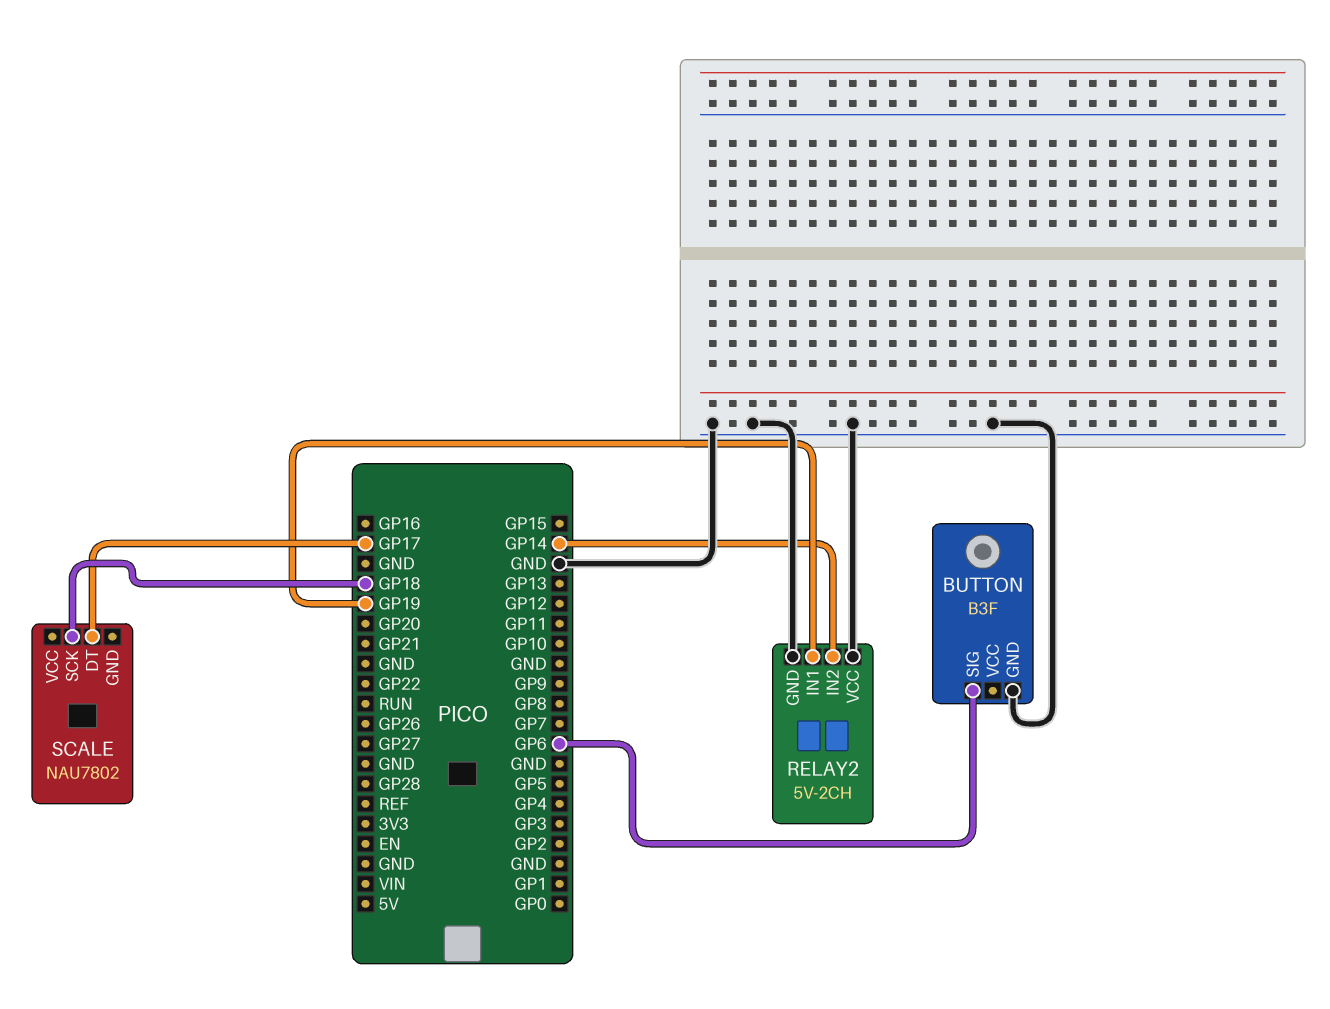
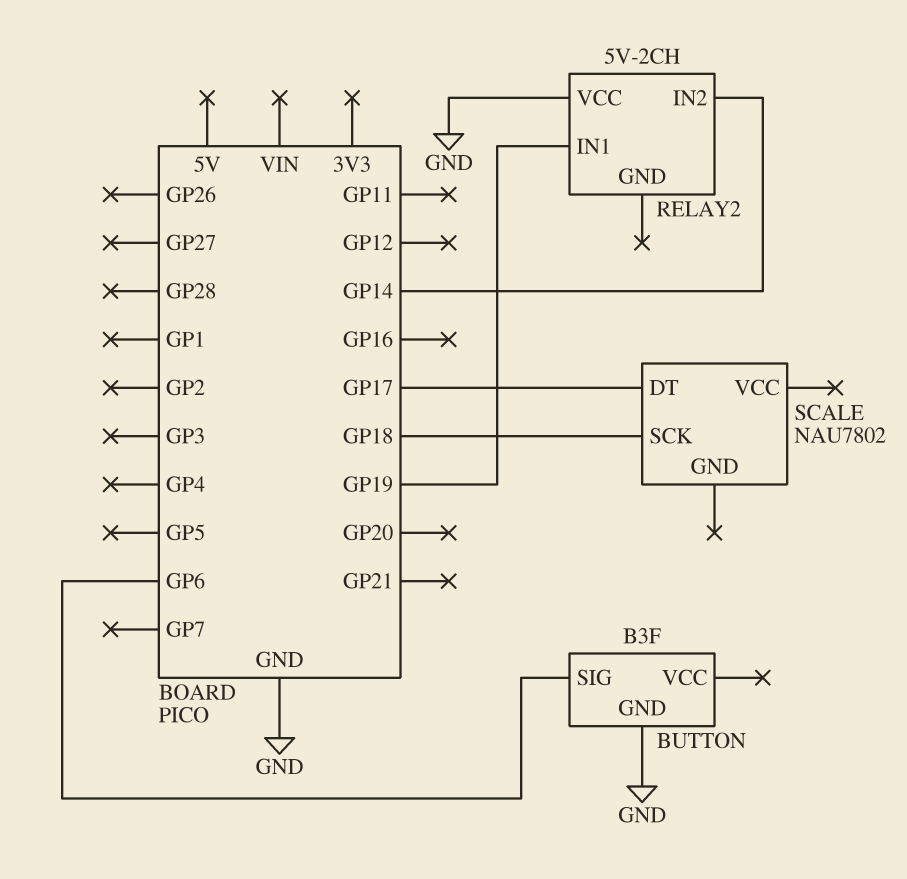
RELAY2 pin GND: GND -> none

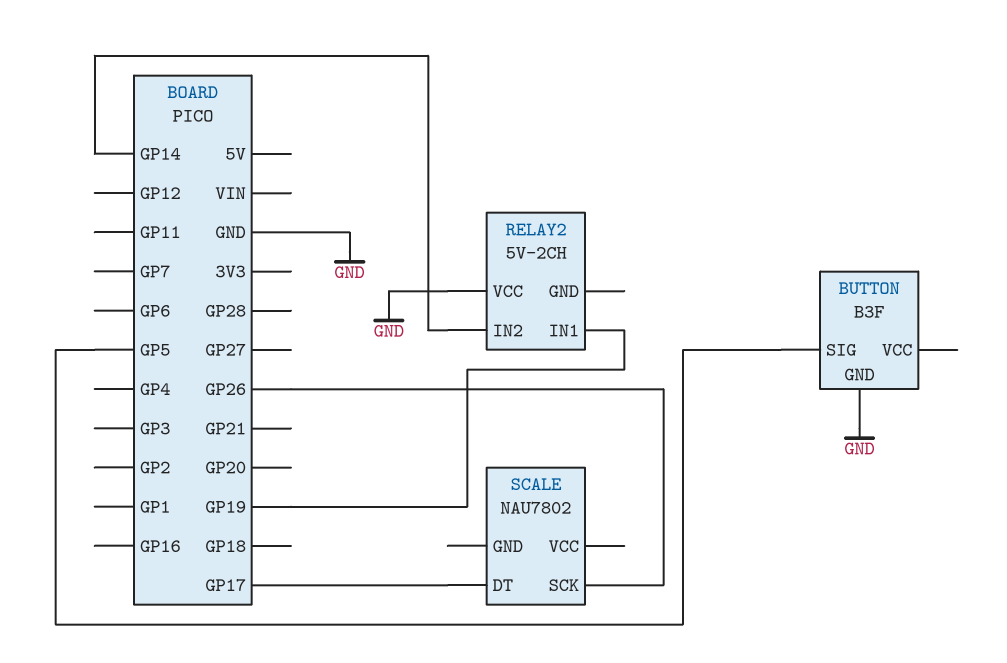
BUTTON pin SIG: GP6 -> GP5
SCALE pin SCK: GP18 -> GP26

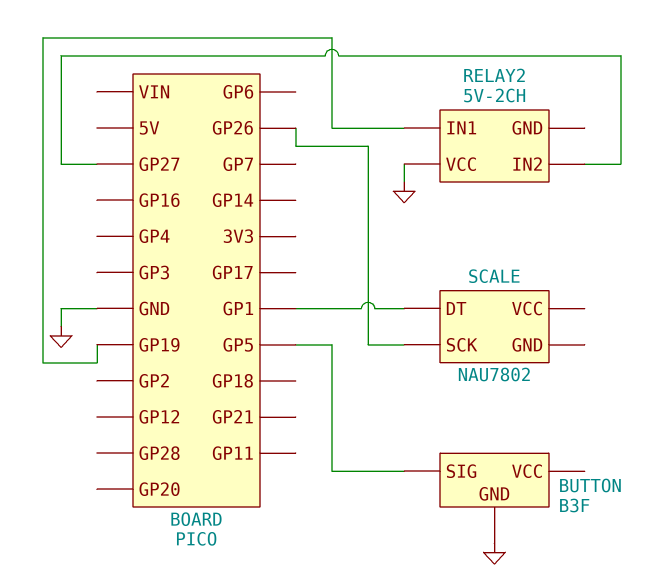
RELAY2 pin IN2: GP14 -> GP27
SCALE pin DT: GP17 -> GP1

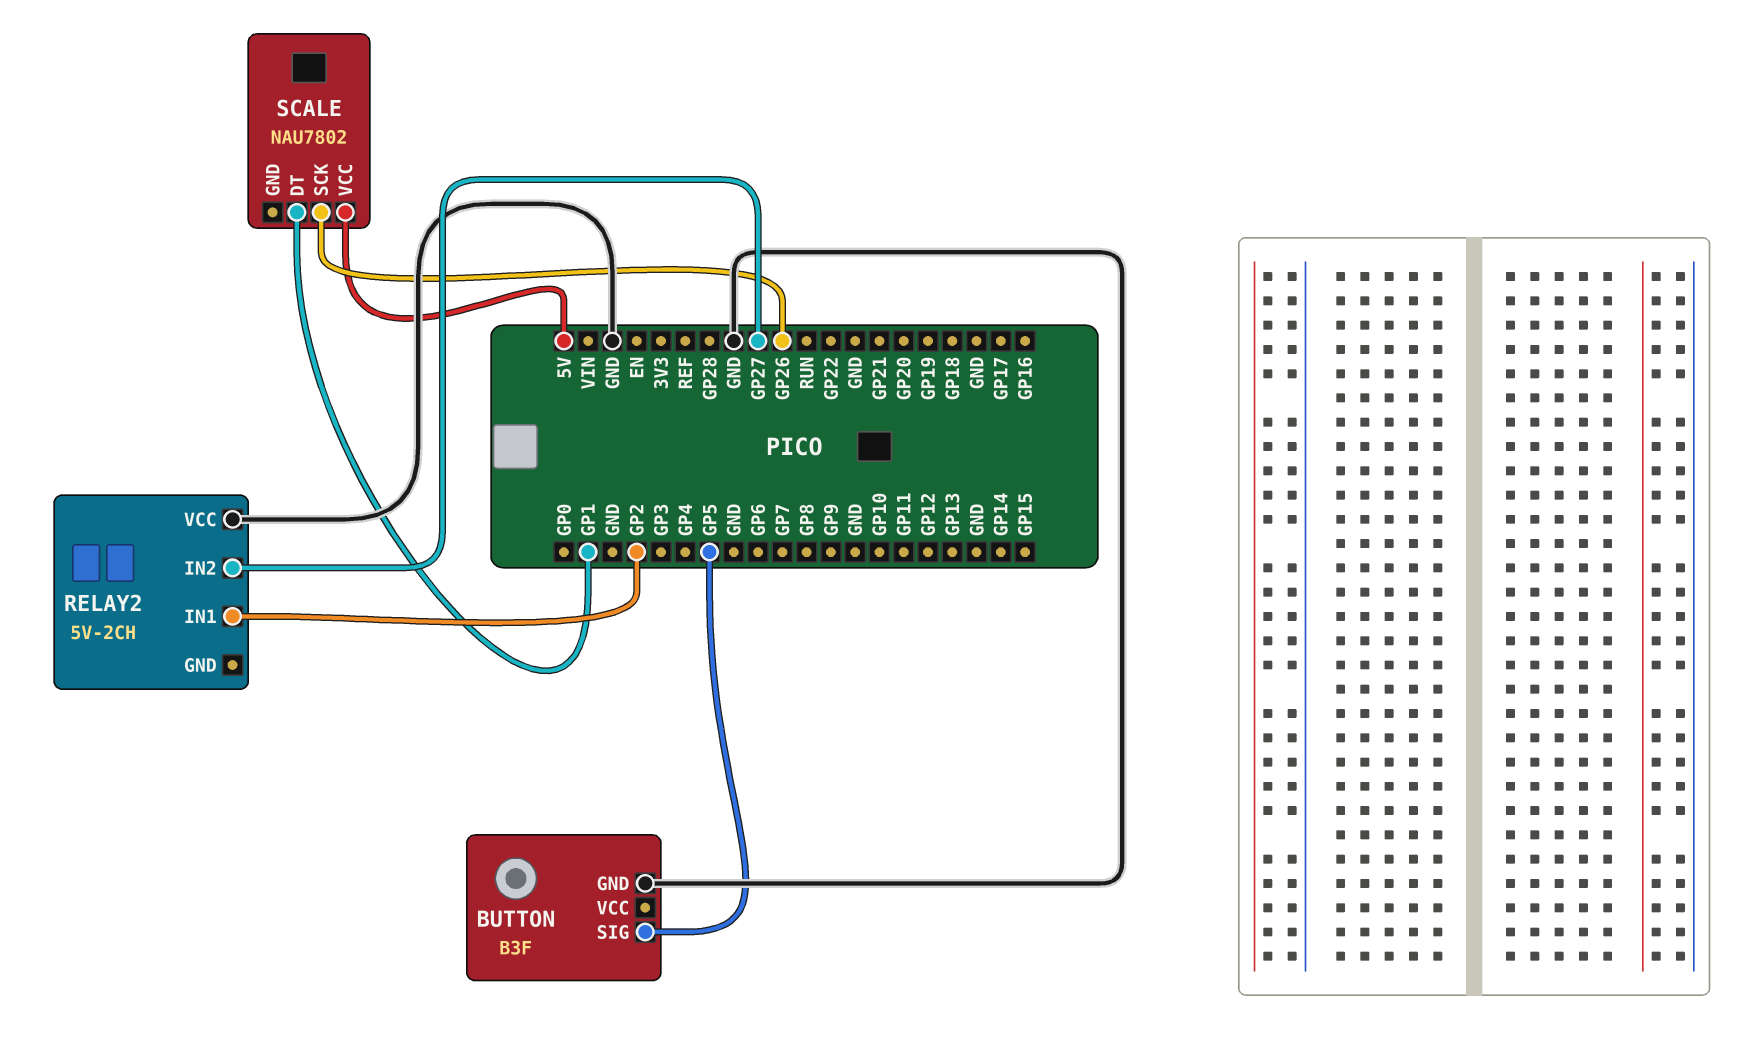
RELAY2 pin IN1: GP19 -> GP2
SCALE pin VCC: none -> 5V

